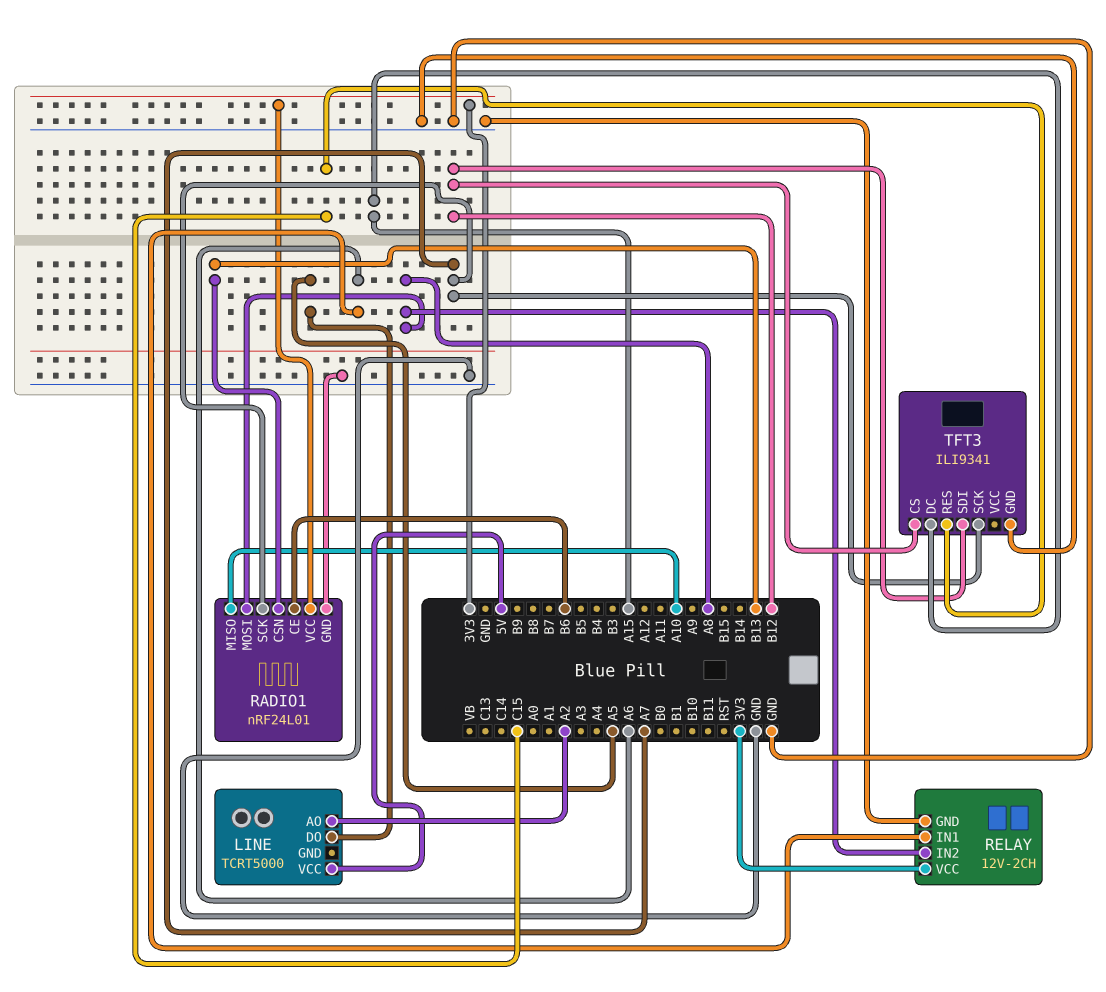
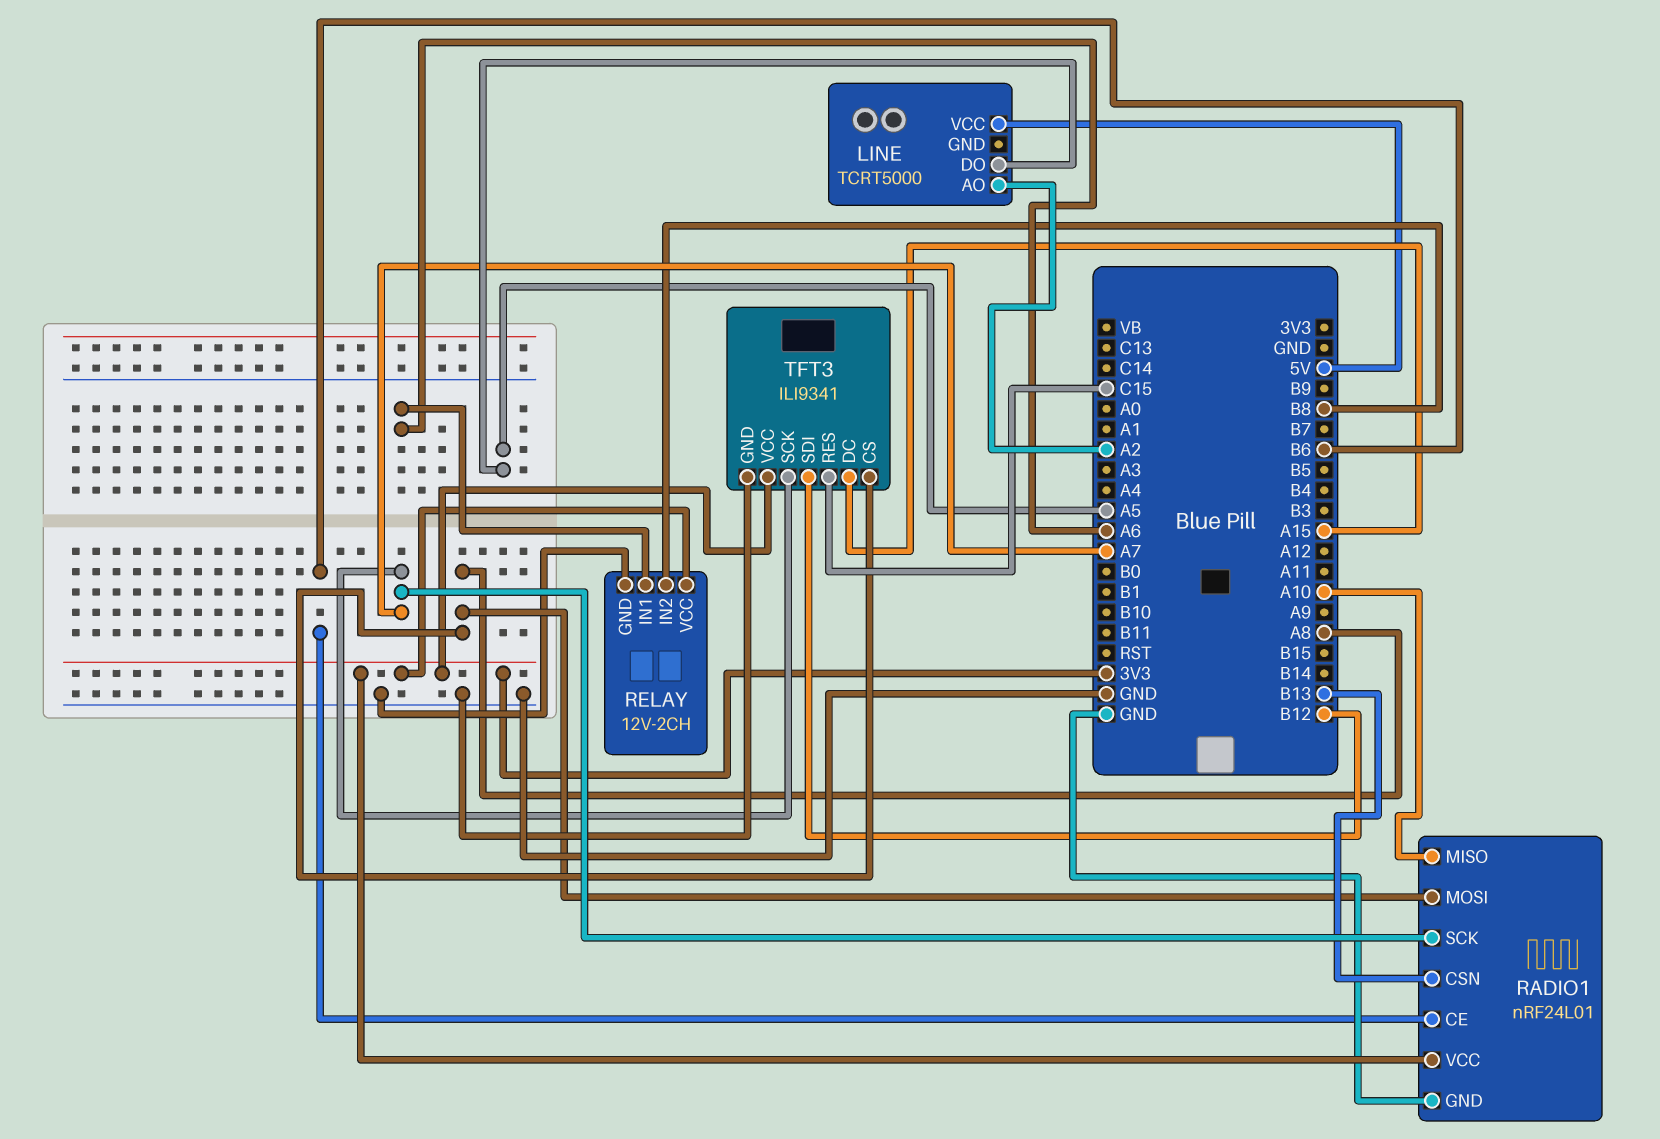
RELAY pin IN2: A8 -> B8
TFT3 pin CS: B12 -> A8
TFT3 pin VCC: none -> 3V3

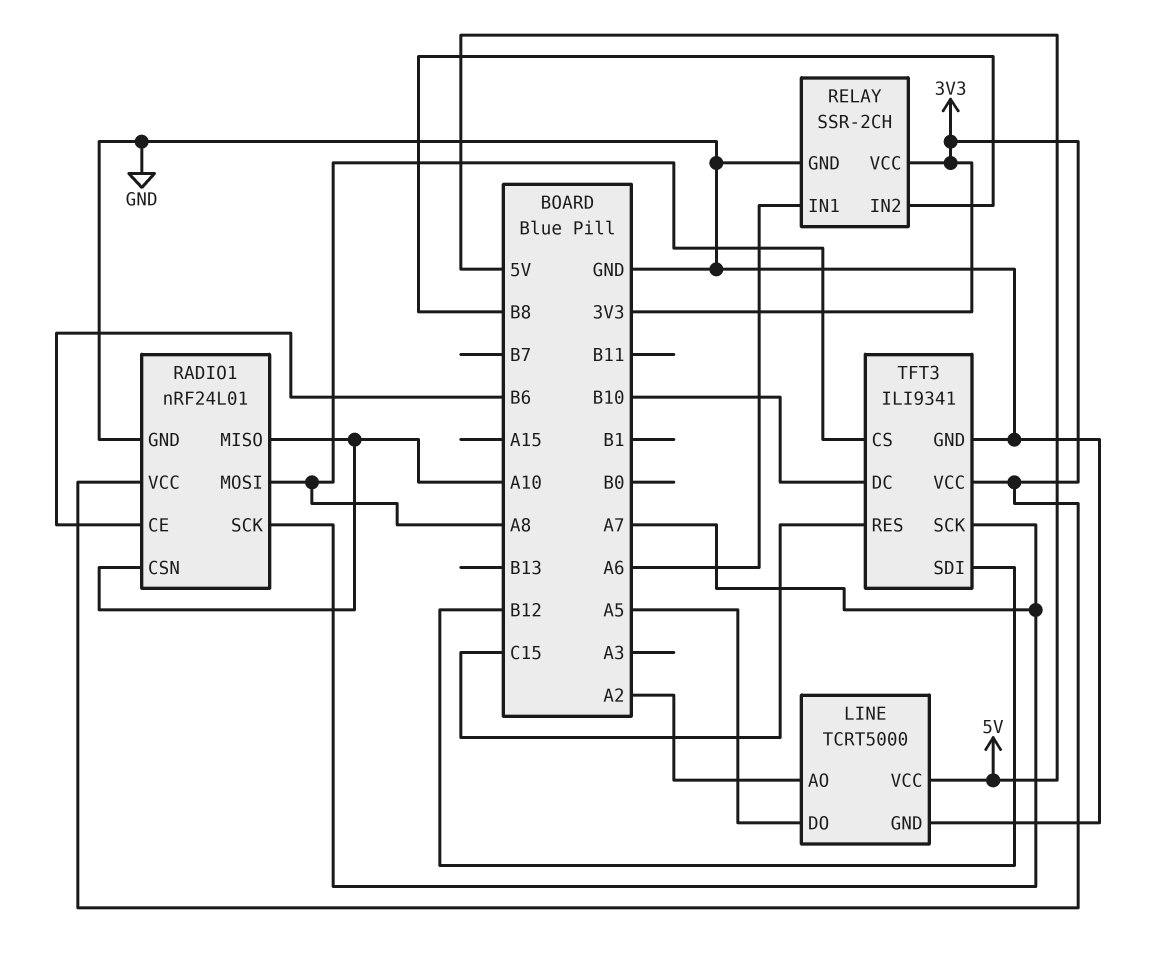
LINE pin GND: none -> GND
RADIO1 pin CSN: B13 -> A10
RELAY: 12V-2CH -> SSR-2CH
TFT3 pin DC: A15 -> B10

